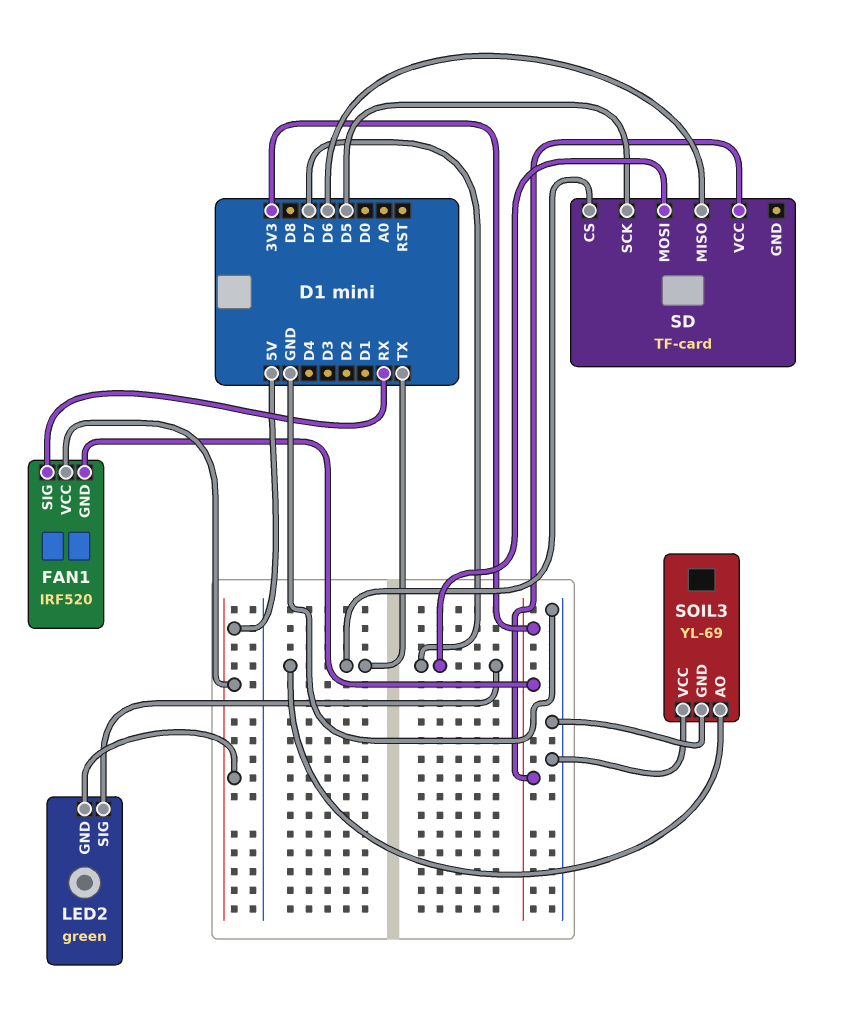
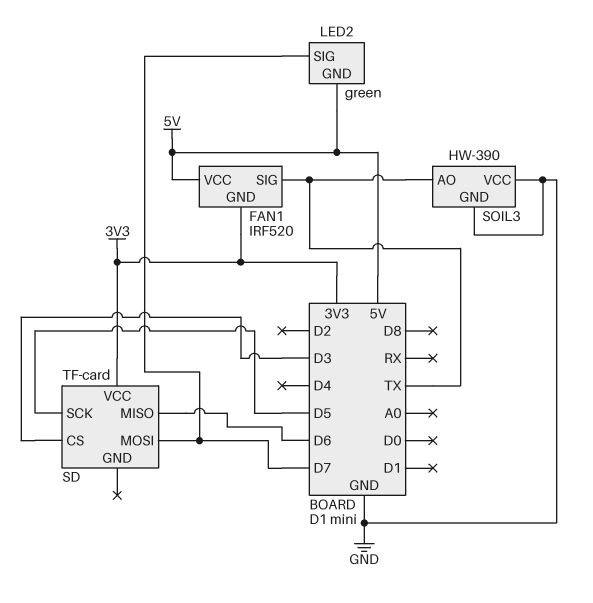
FAN1 pin SIG: RX -> TX
SD pin CS: TX -> D3
SOIL3: YL-69 -> HW-390

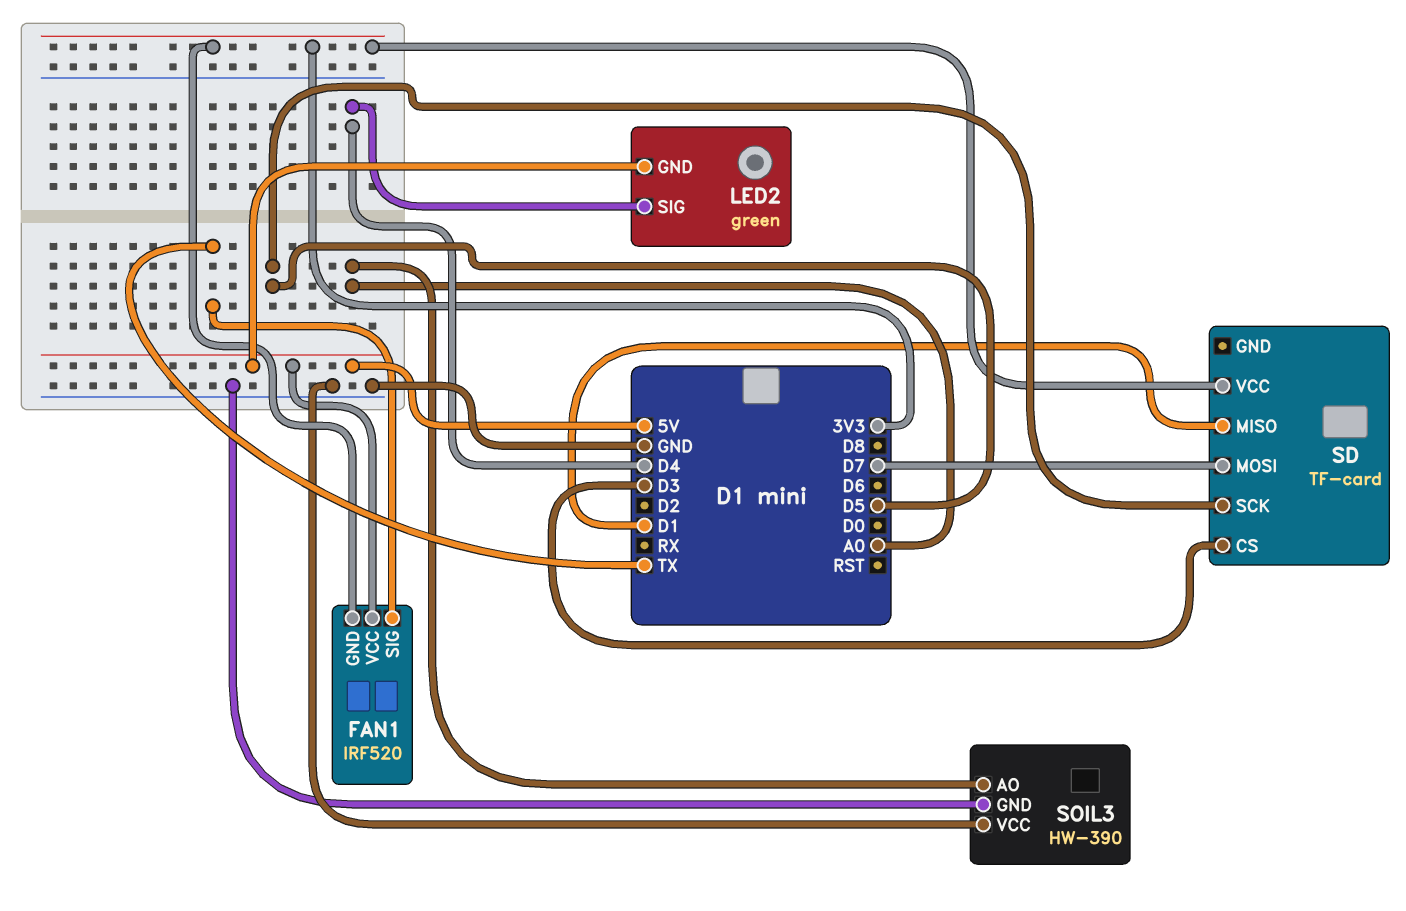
LED2 pin SIG: D7 -> D4
SD pin MISO: D6 -> D1
SOIL3 pin AO: TX -> A0

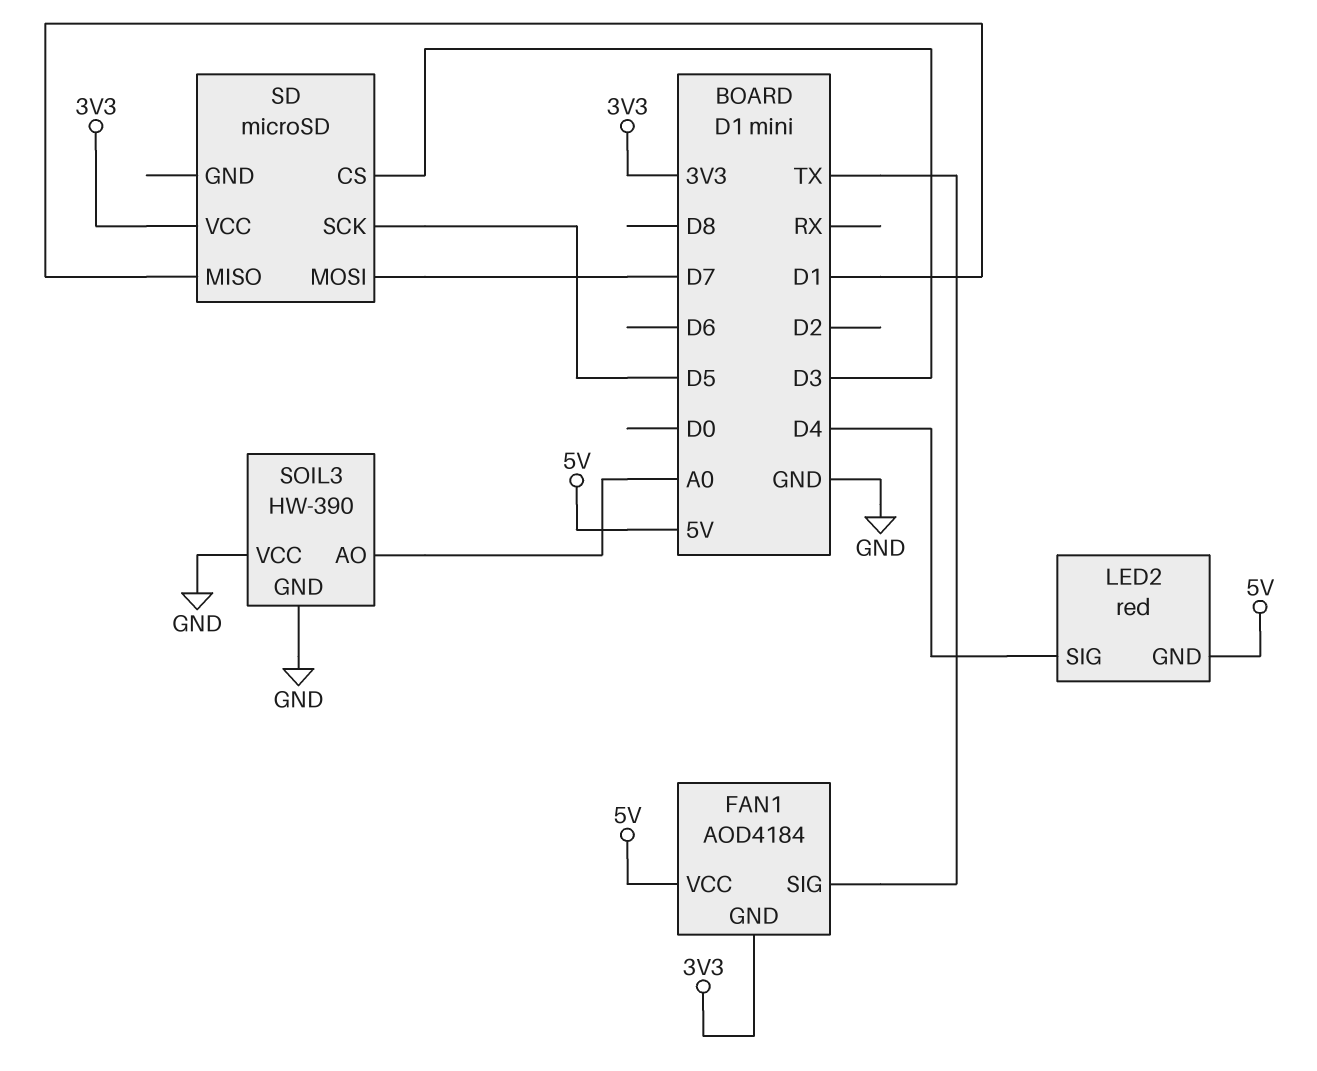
FAN1: IRF520 -> AOD4184
LED2: green -> red
SD: TF-card -> microSD

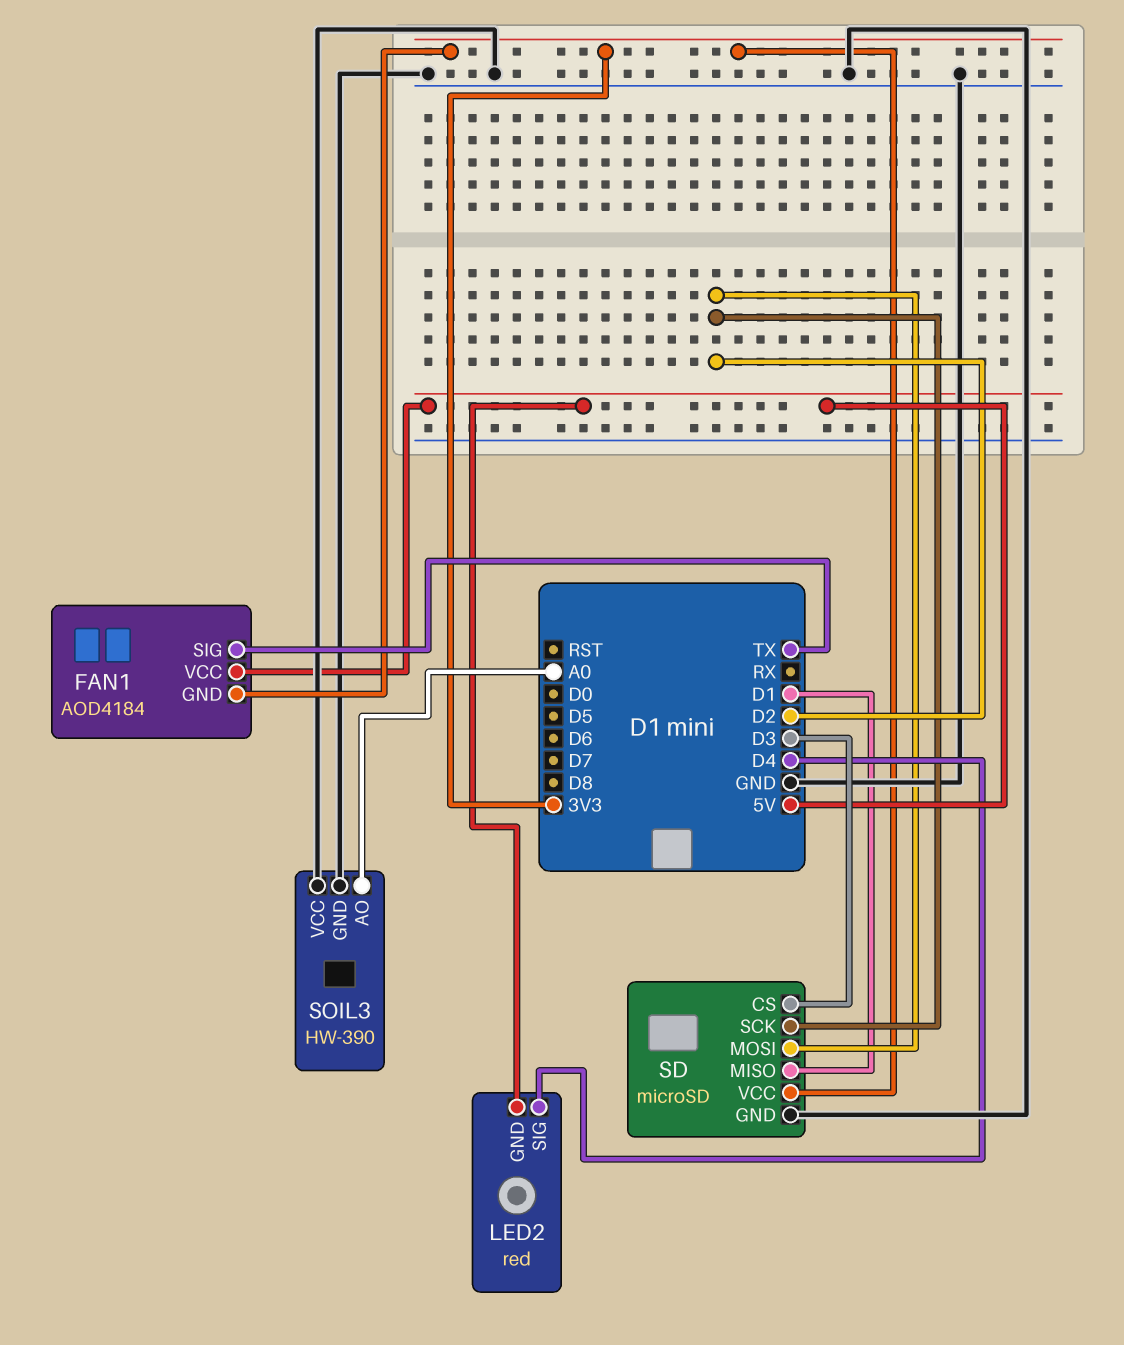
SD pin GND: none -> GND
SD pin MOSI: D7 -> D2
SD pin SCK: D5 -> D2

